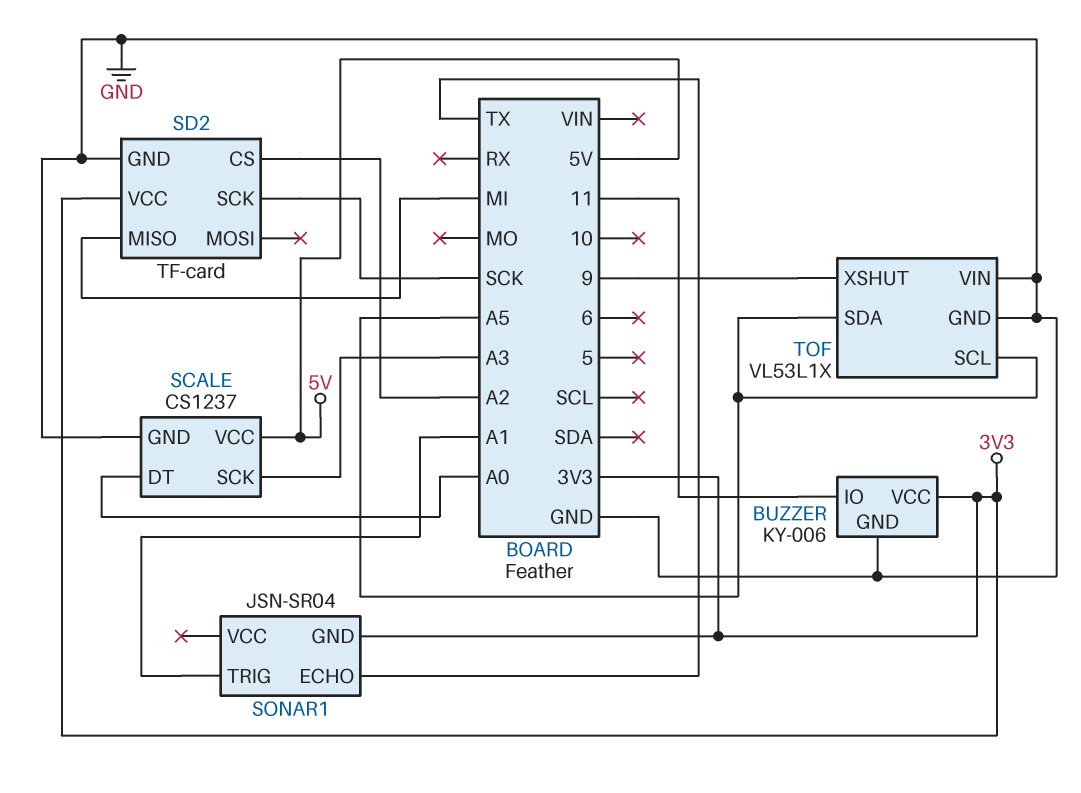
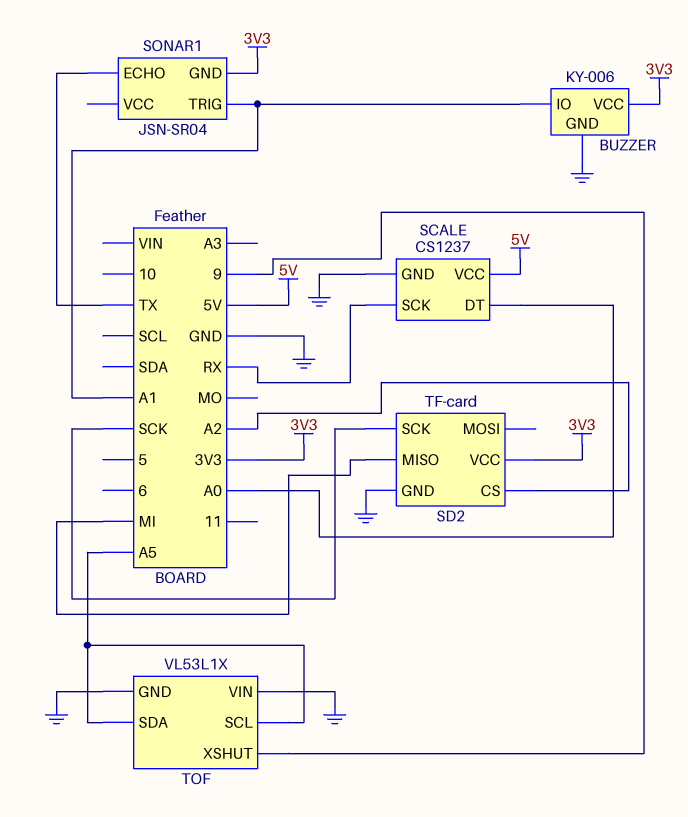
BUZZER pin IO: 11 -> A1
SCALE pin SCK: A3 -> RX

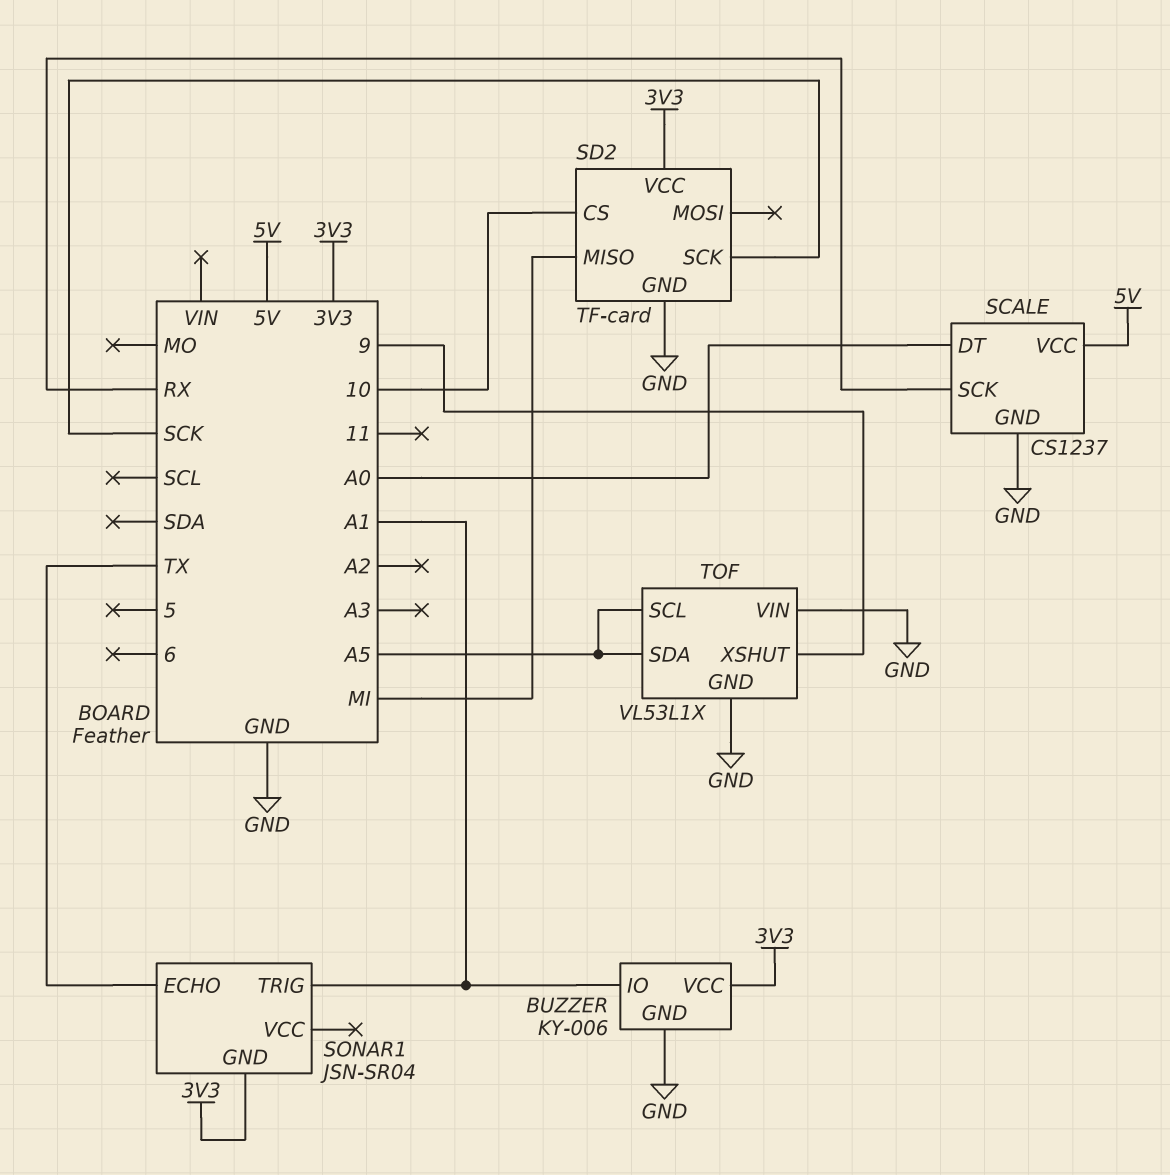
SD2 pin CS: A2 -> 10

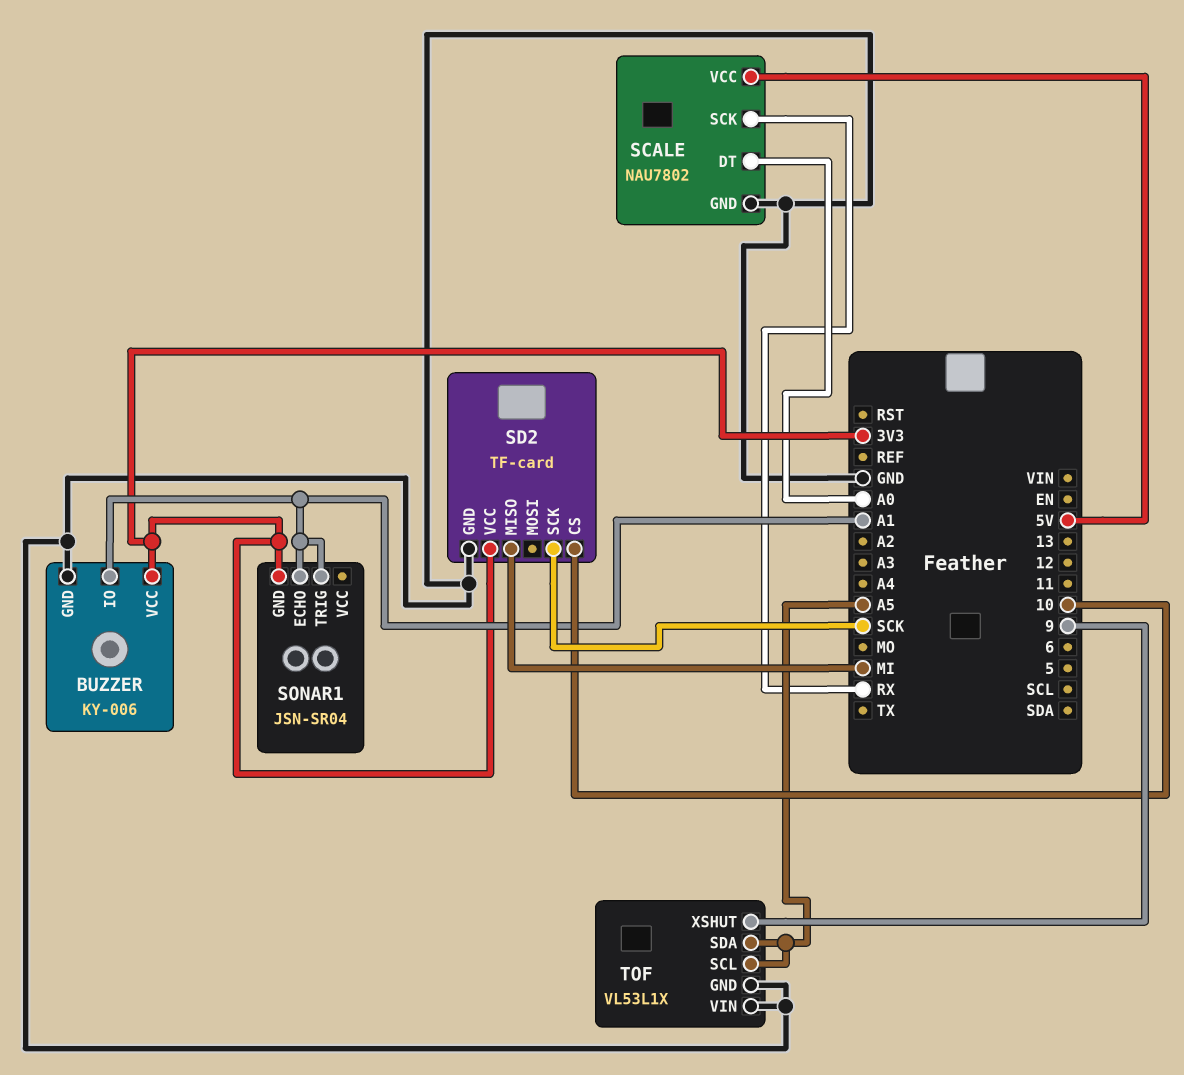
SCALE: CS1237 -> NAU7802
SONAR1 pin ECHO: TX -> A1

